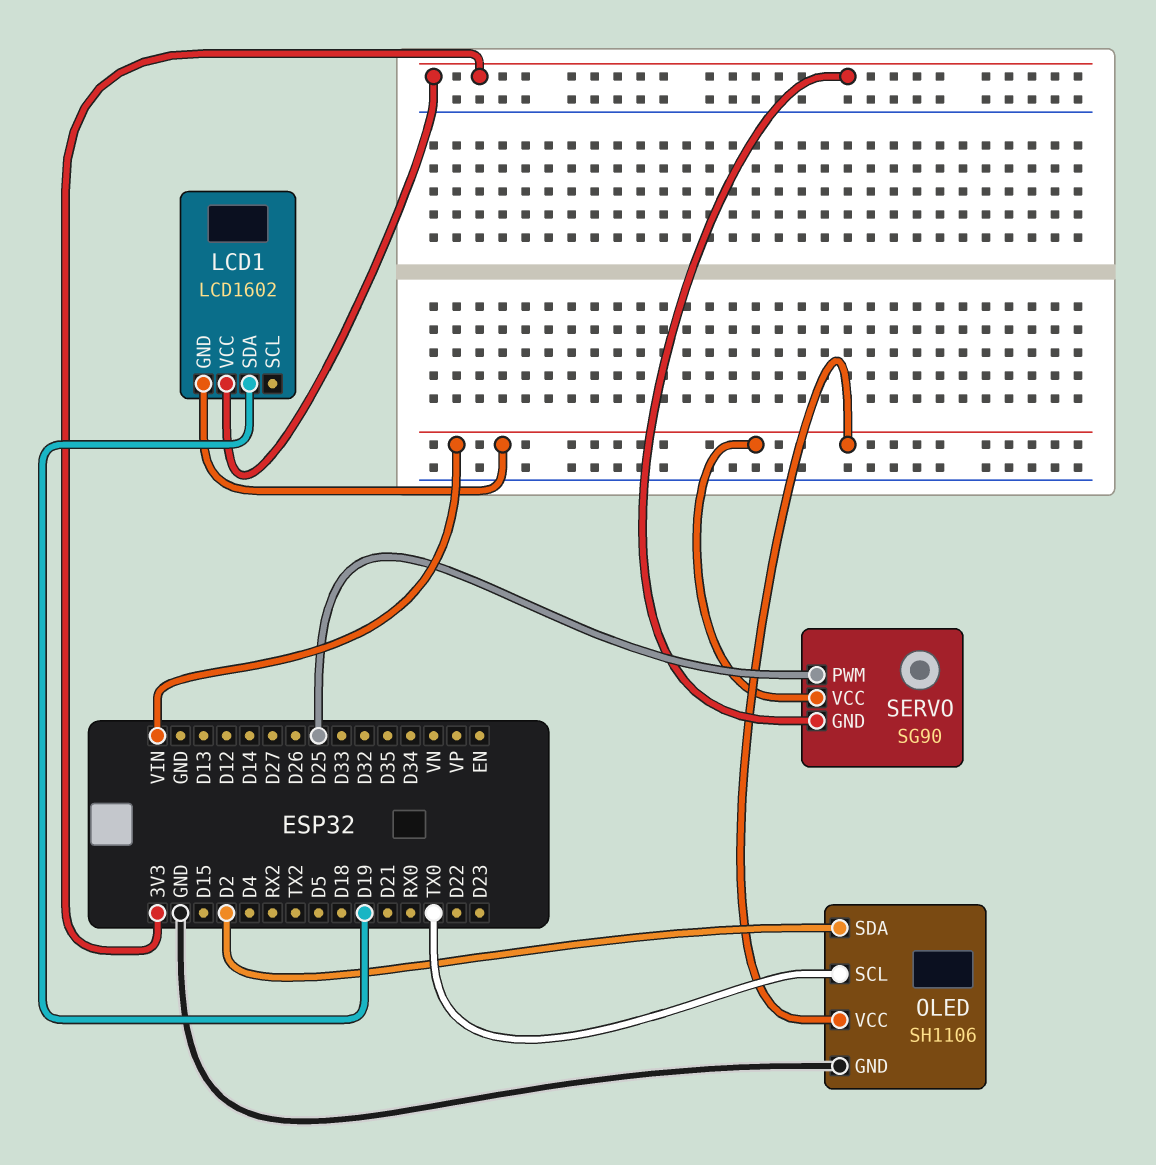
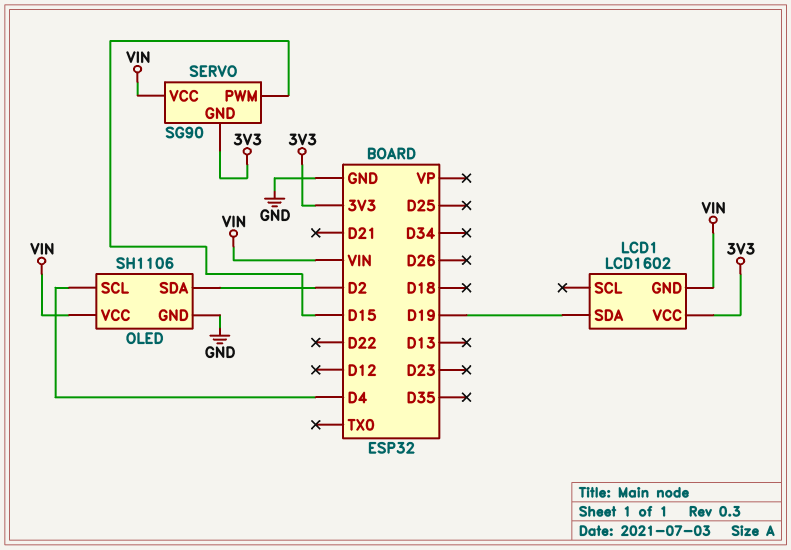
OLED pin SCL: TX0 -> D4
SERVO pin PWM: D25 -> D15

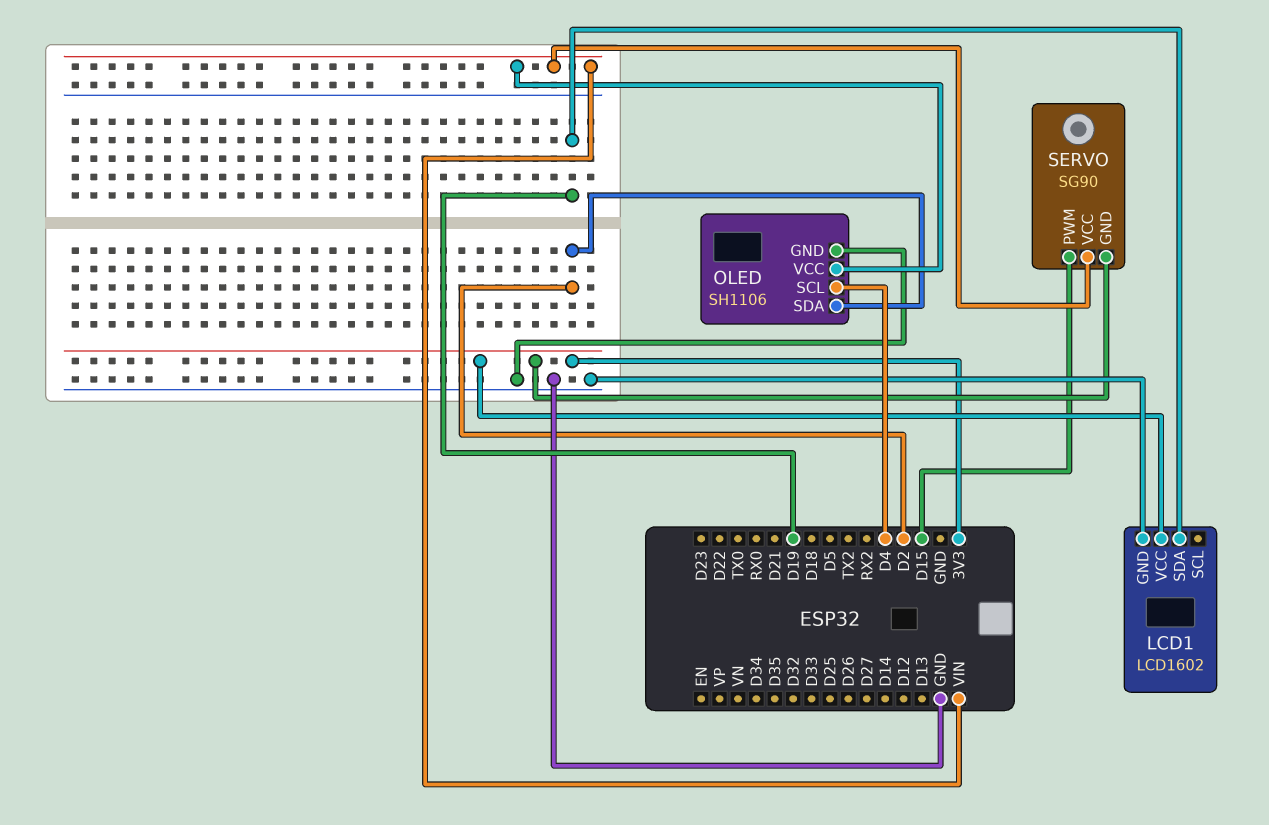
LCD1 pin GND: VIN -> GND

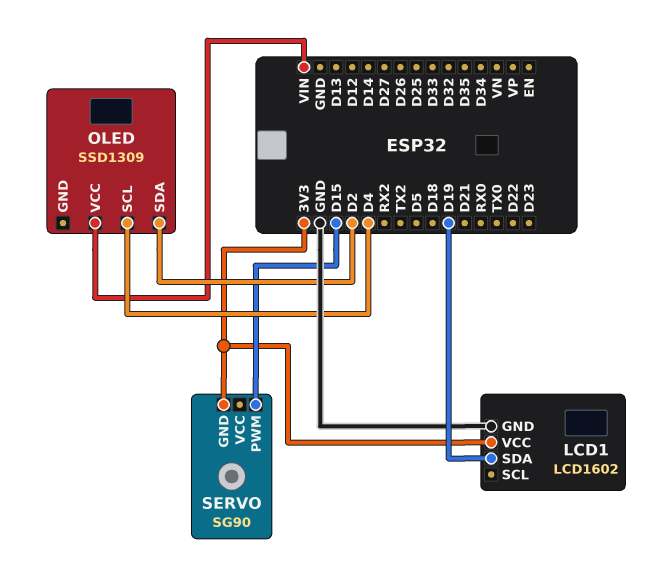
OLED: SH1106 -> SSD1309
OLED pin GND: GND -> none
SERVO pin VCC: VIN -> none

